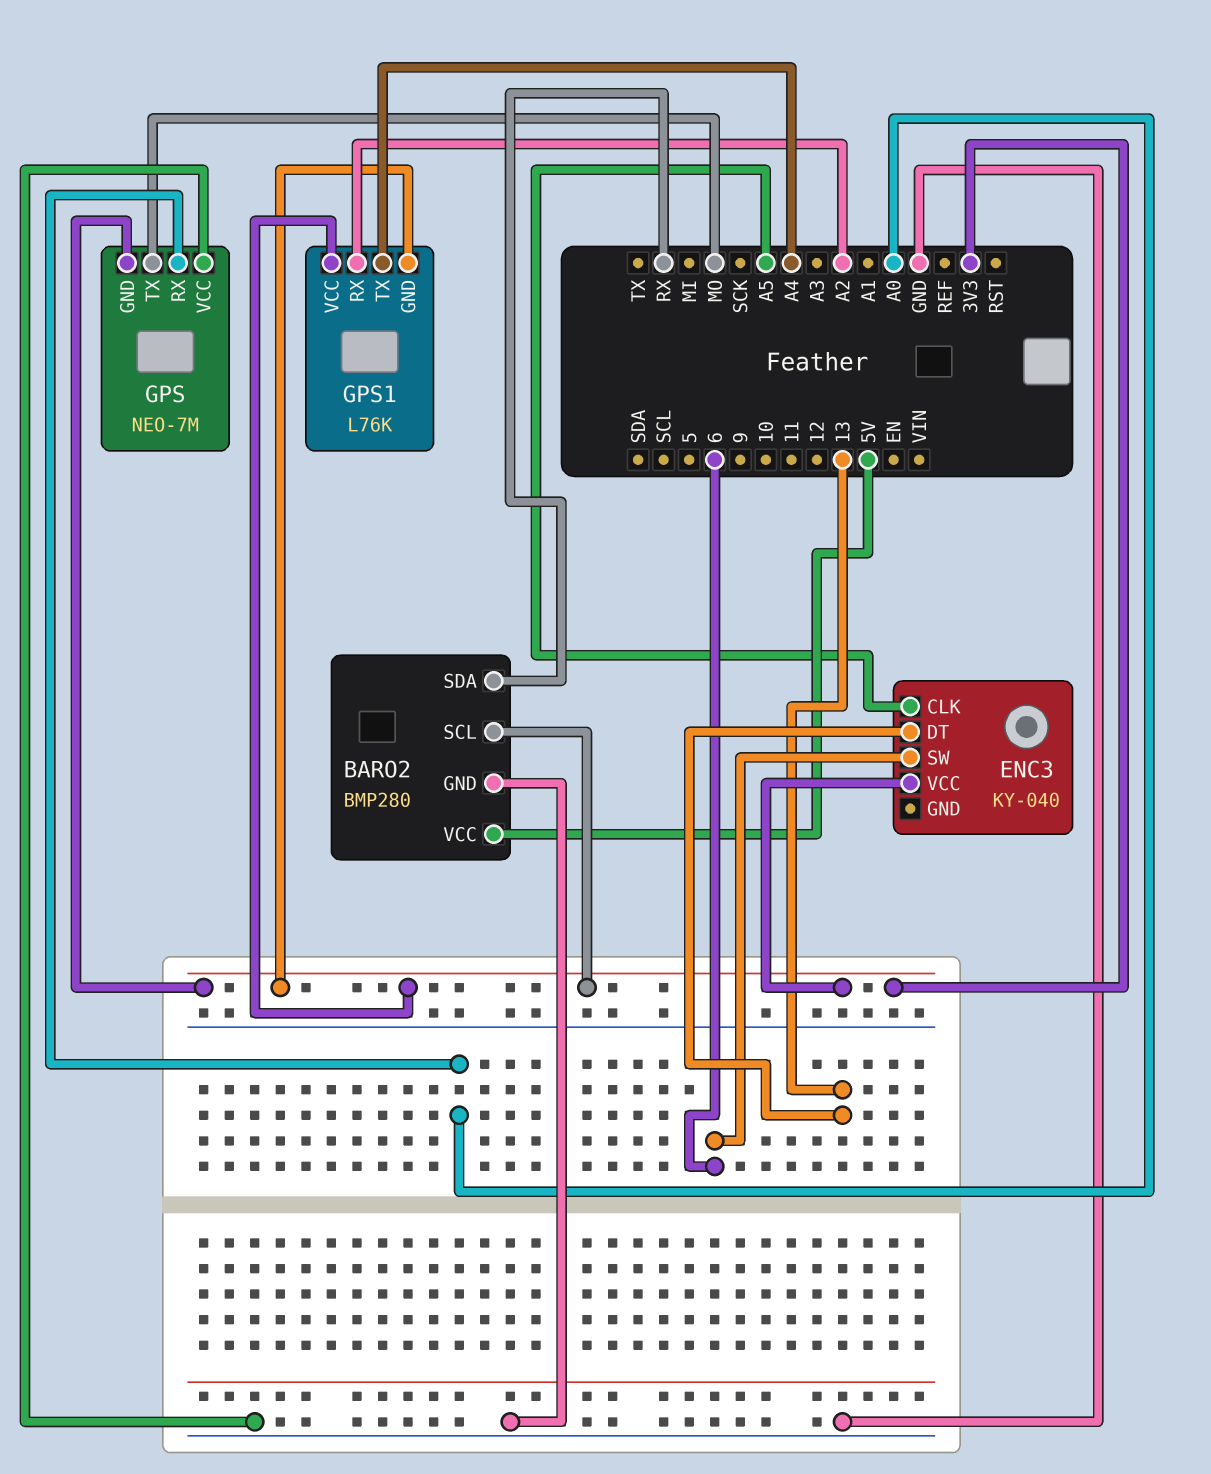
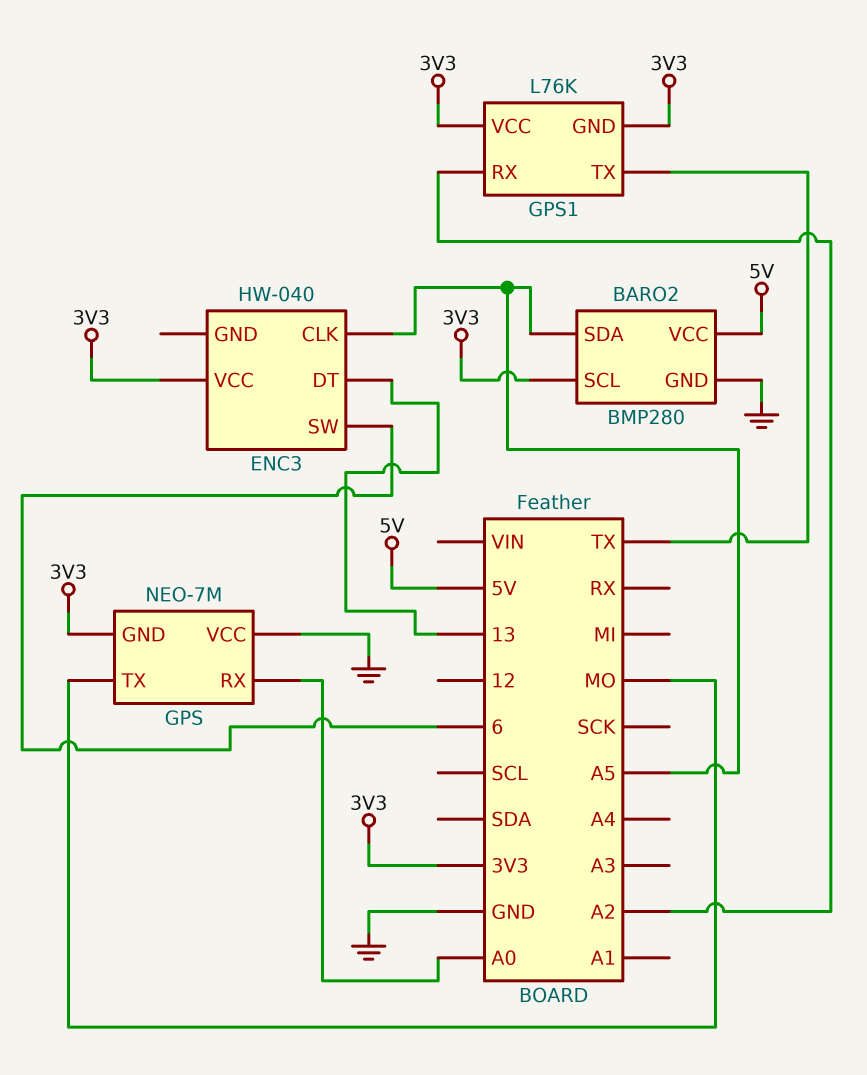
BARO2 pin SDA: RX -> A5
ENC3: KY-040 -> HW-040
GPS1 pin TX: A4 -> TX

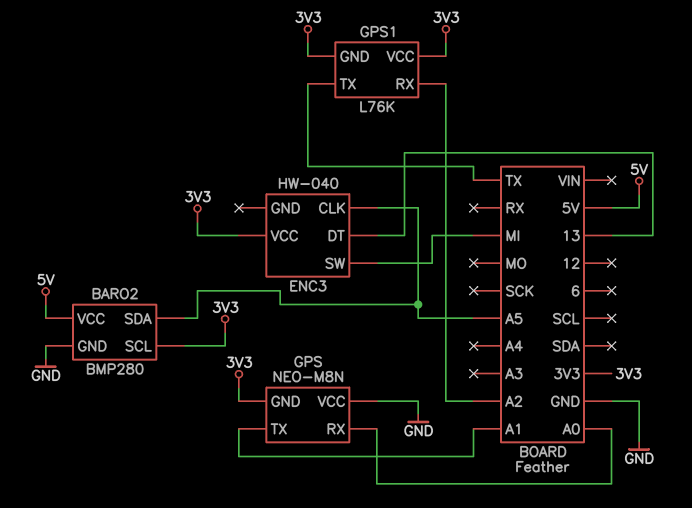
ENC3 pin SW: 6 -> MI
GPS: NEO-7M -> NEO-M8N
GPS pin TX: MO -> A1

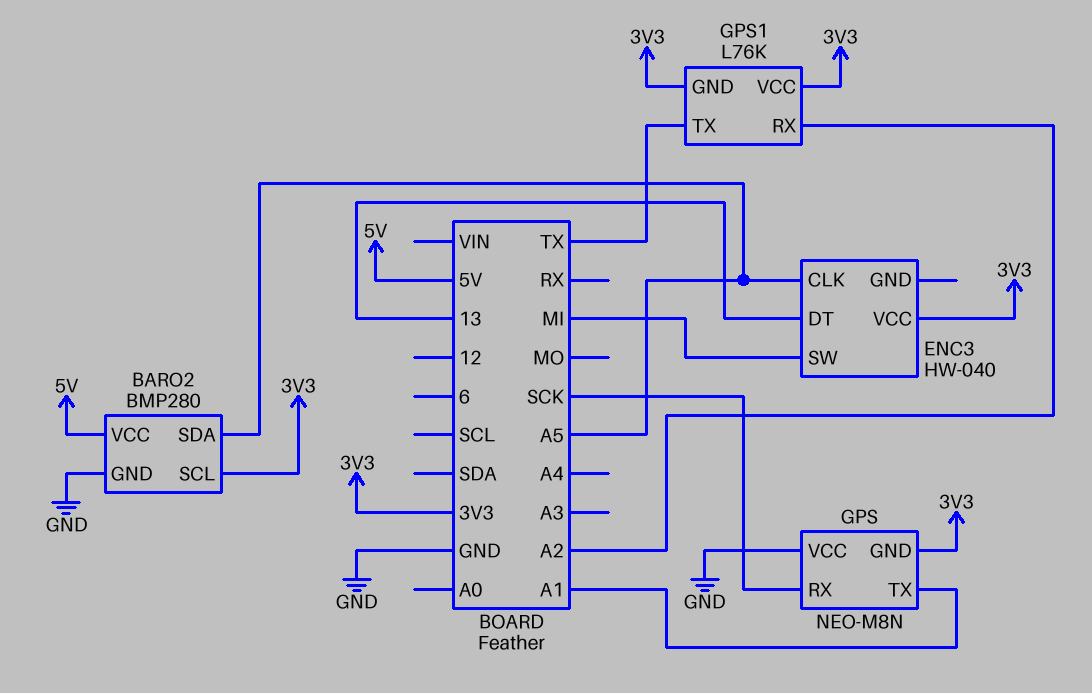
GPS pin RX: A0 -> SCK

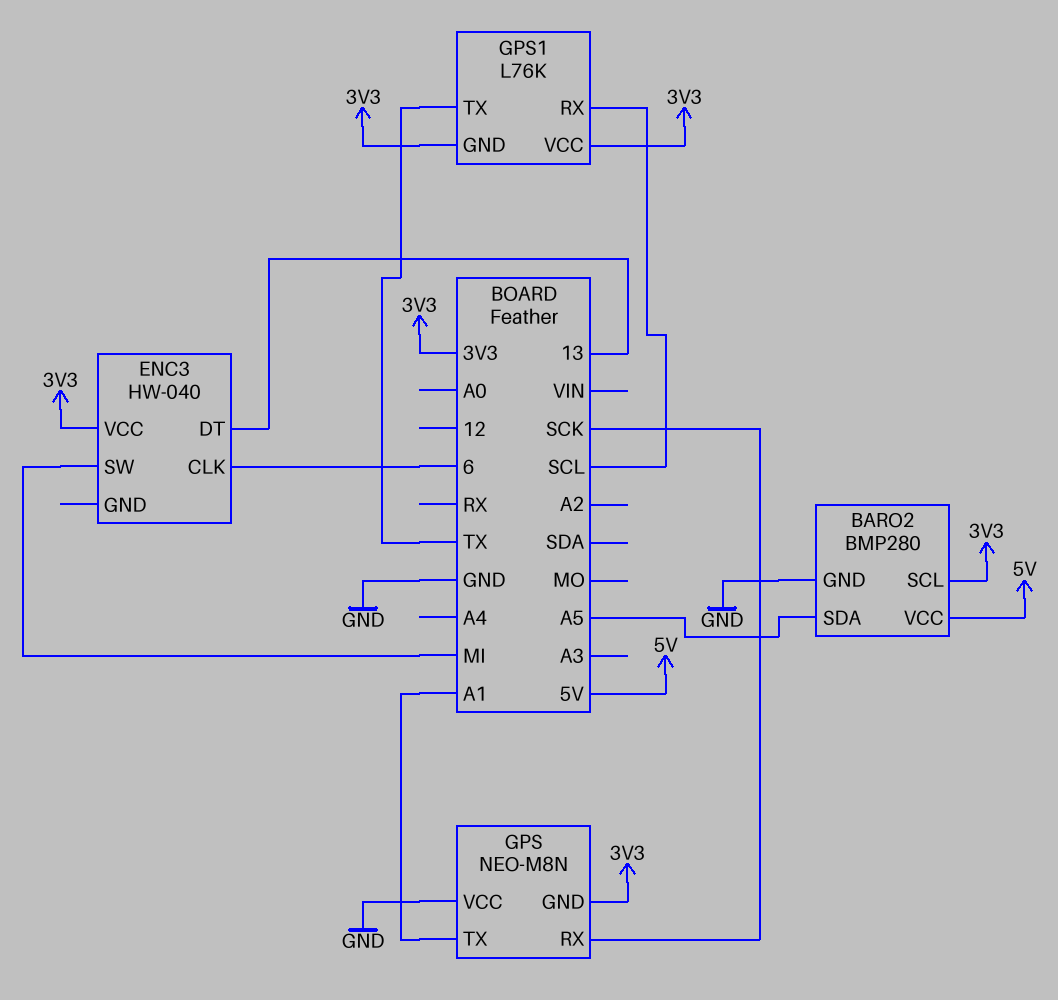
ENC3 pin CLK: A5 -> 6
GPS1 pin RX: A2 -> SCL

